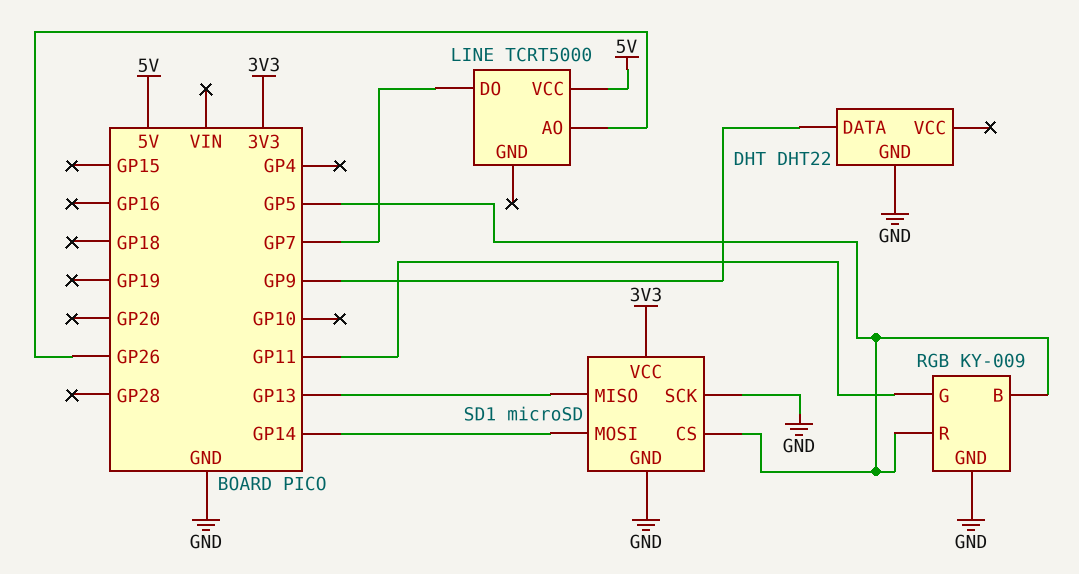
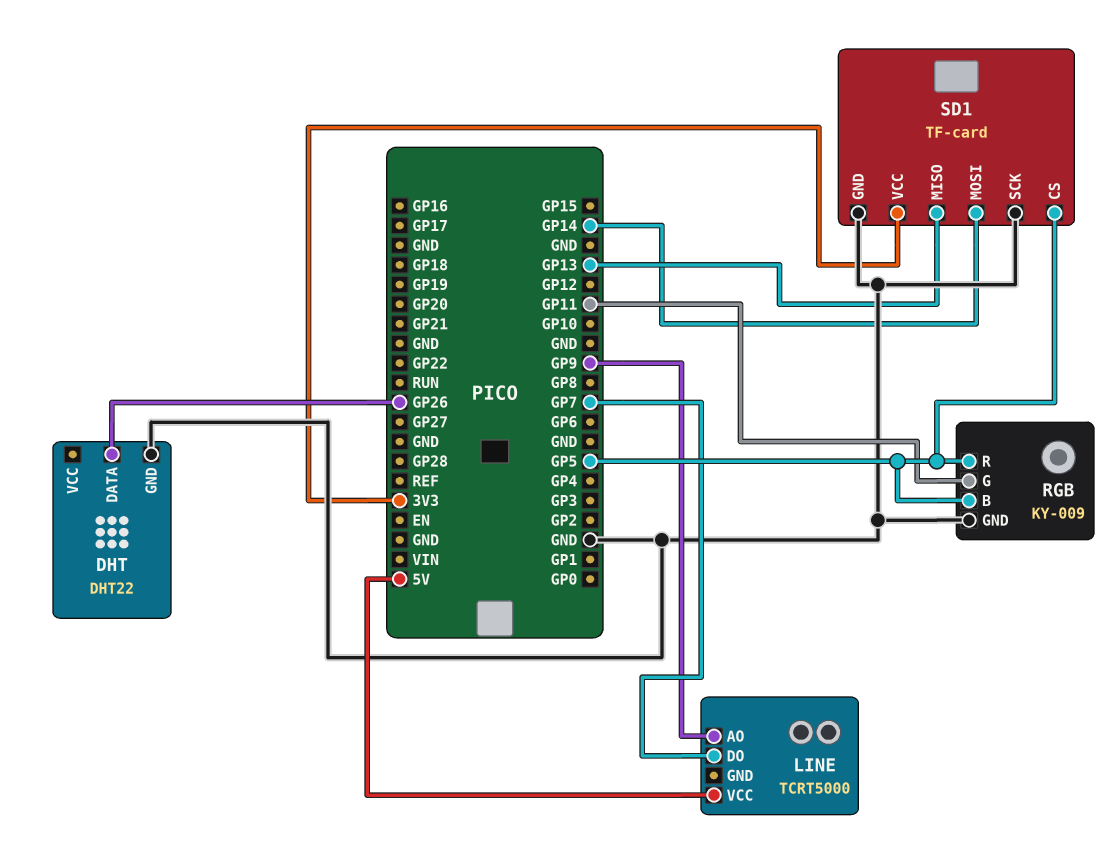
DHT pin DATA: GP9 -> GP26
LINE pin AO: GP26 -> GP9
SD1: microSD -> TF-card

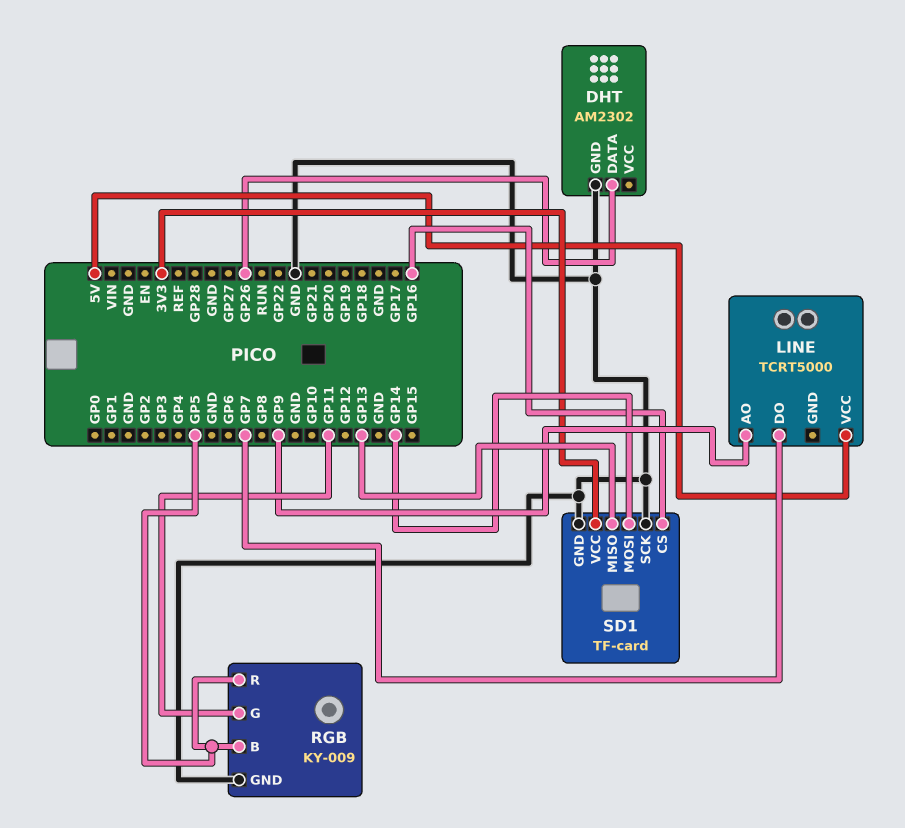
DHT: DHT22 -> AM2302
SD1 pin CS: GP5 -> GP16

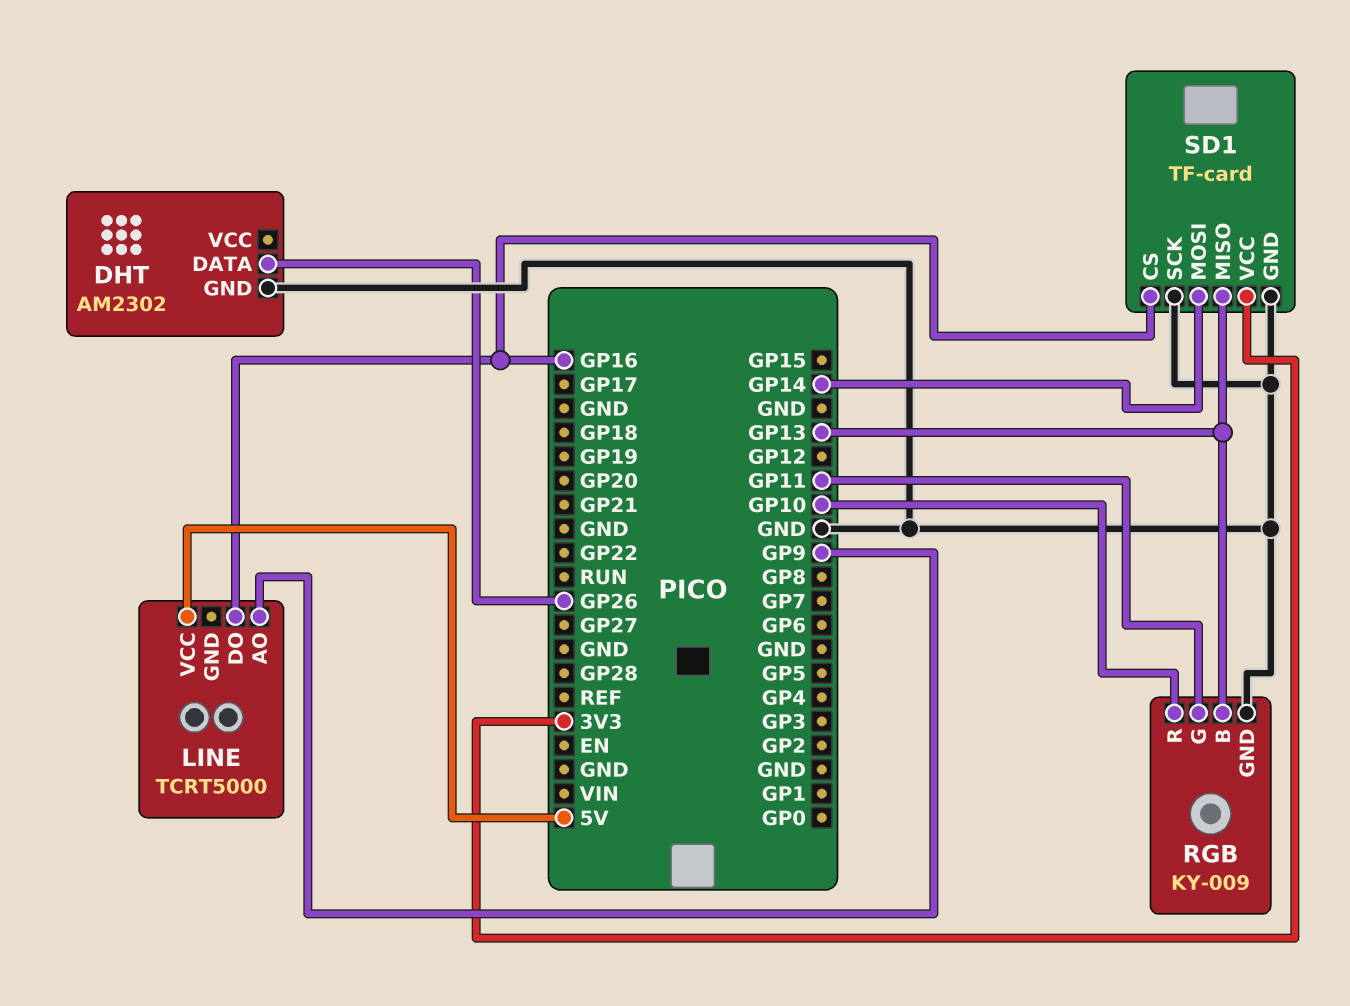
LINE pin DO: GP7 -> GP16
RGB pin B: GP5 -> GP13
RGB pin R: GP5 -> GP10

